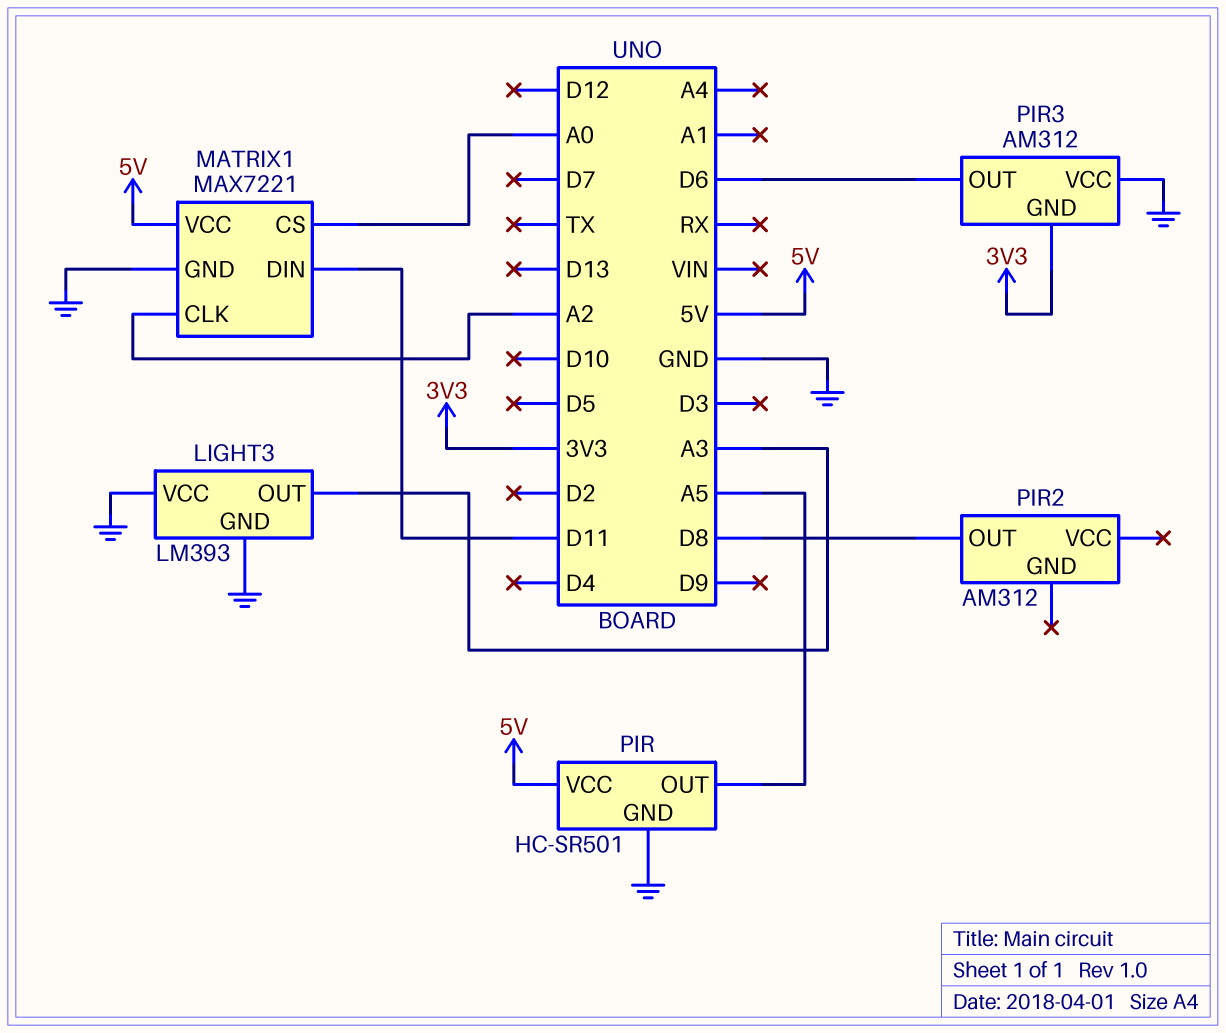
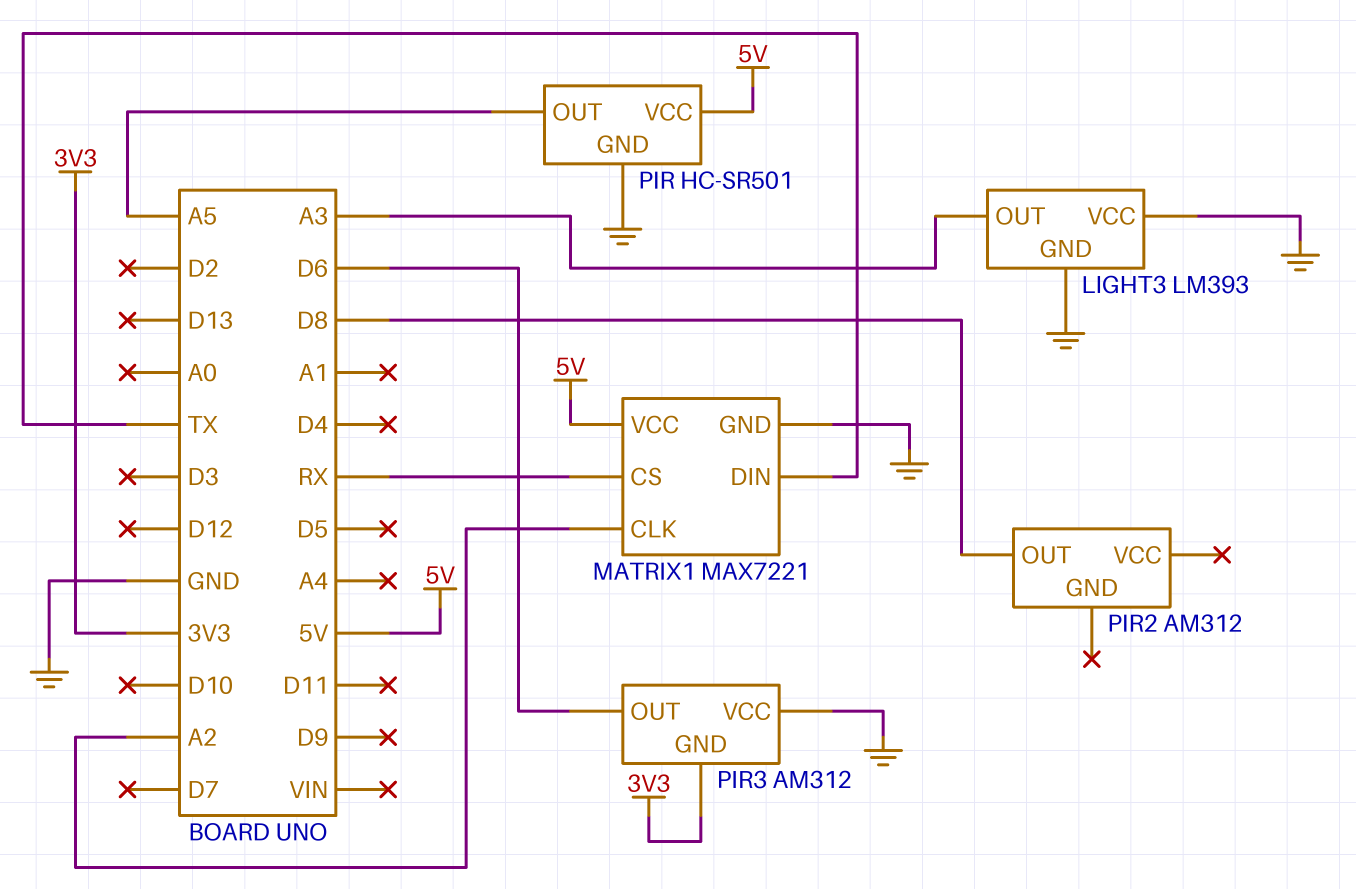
MATRIX1 pin CS: A0 -> RX
MATRIX1 pin DIN: D11 -> TX

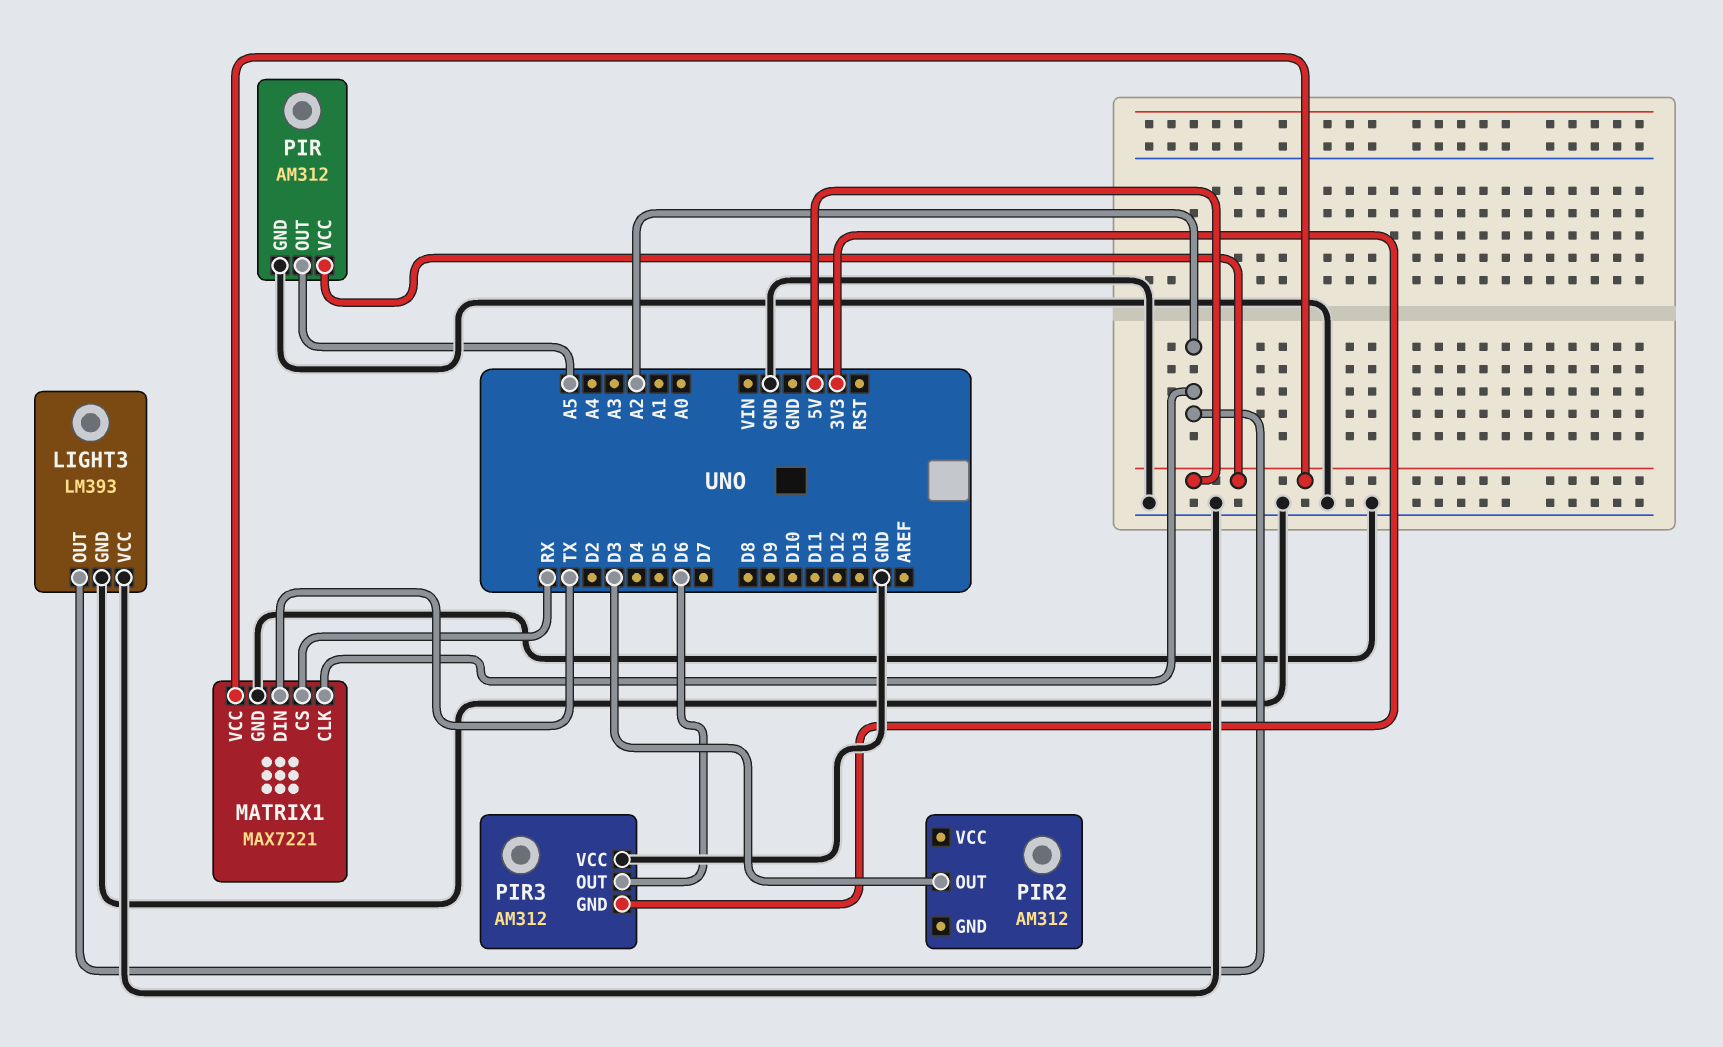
LIGHT3 pin OUT: A3 -> A2
PIR: HC-SR501 -> AM312
PIR2 pin OUT: D8 -> D3

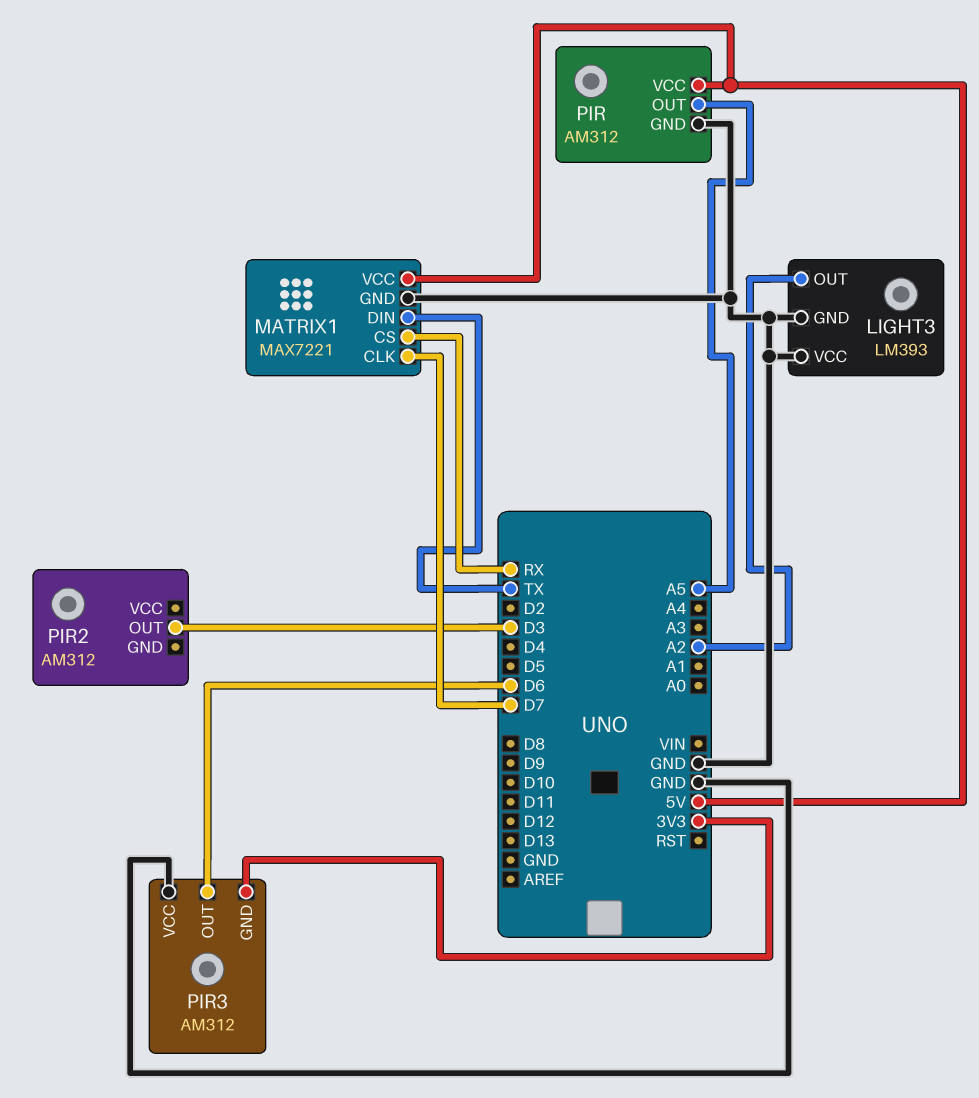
MATRIX1 pin CLK: A2 -> D7

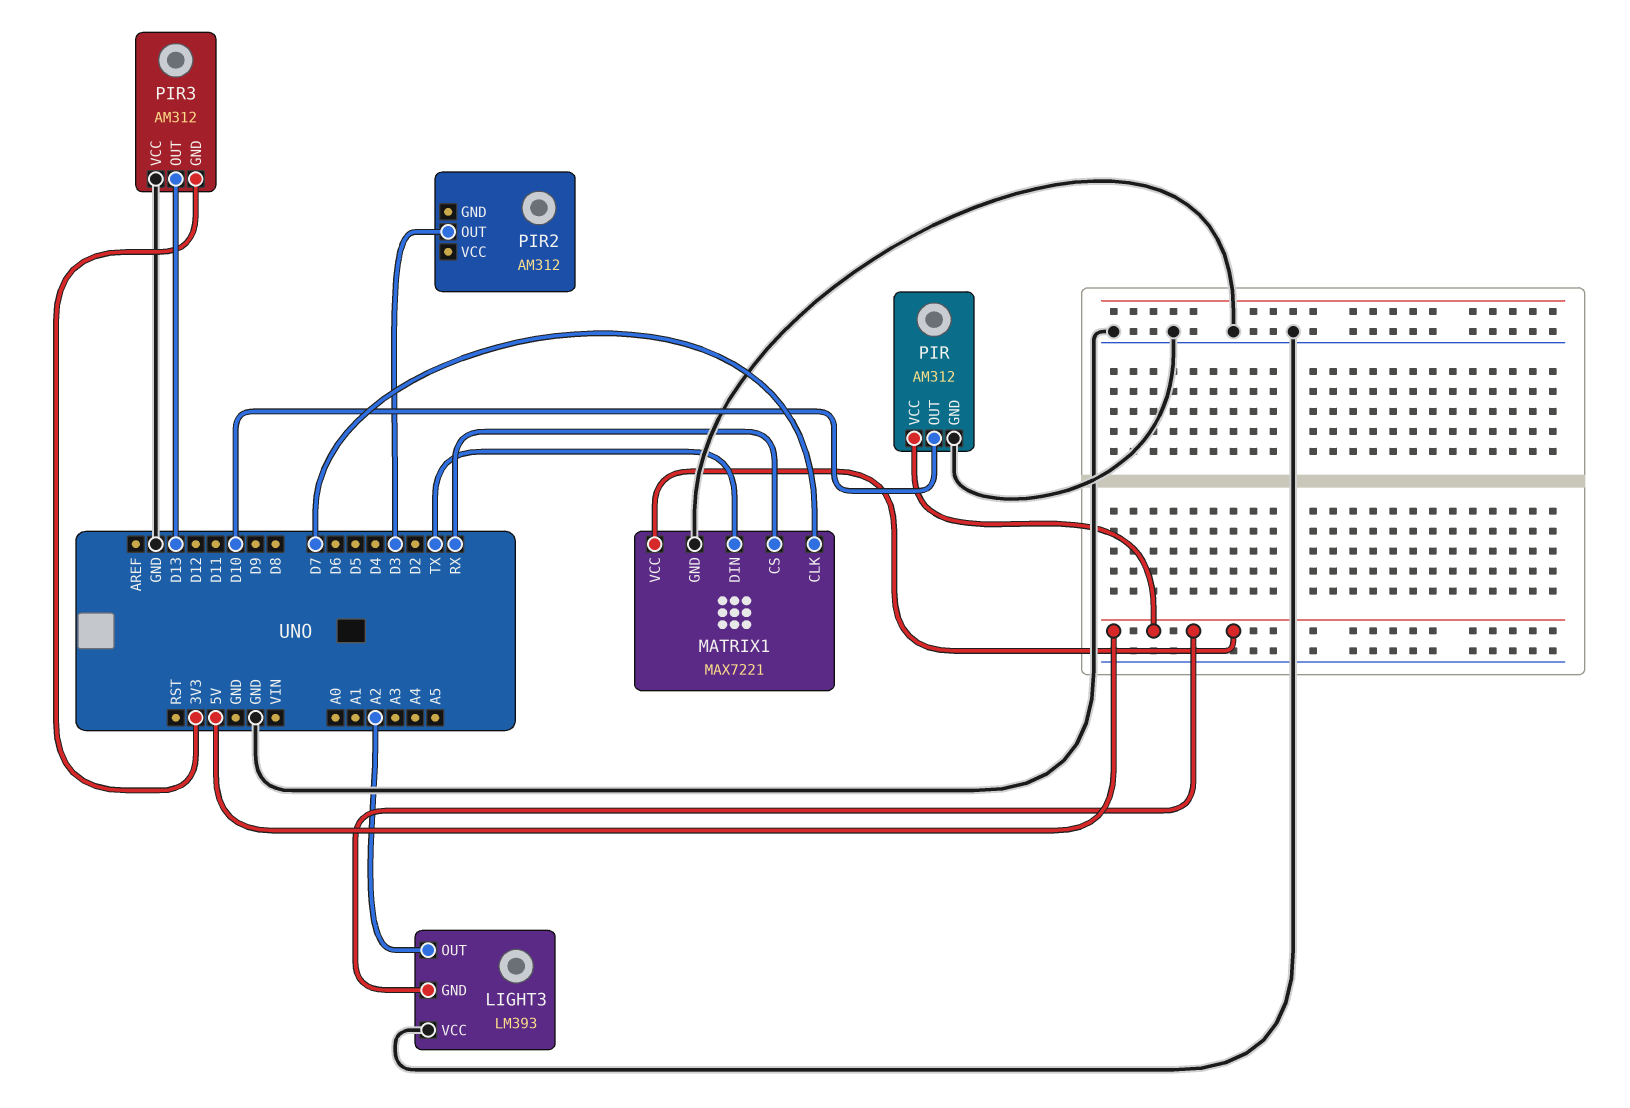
LIGHT3 pin GND: GND -> 5V
PIR pin OUT: A5 -> D10
PIR3 pin OUT: D6 -> D13

